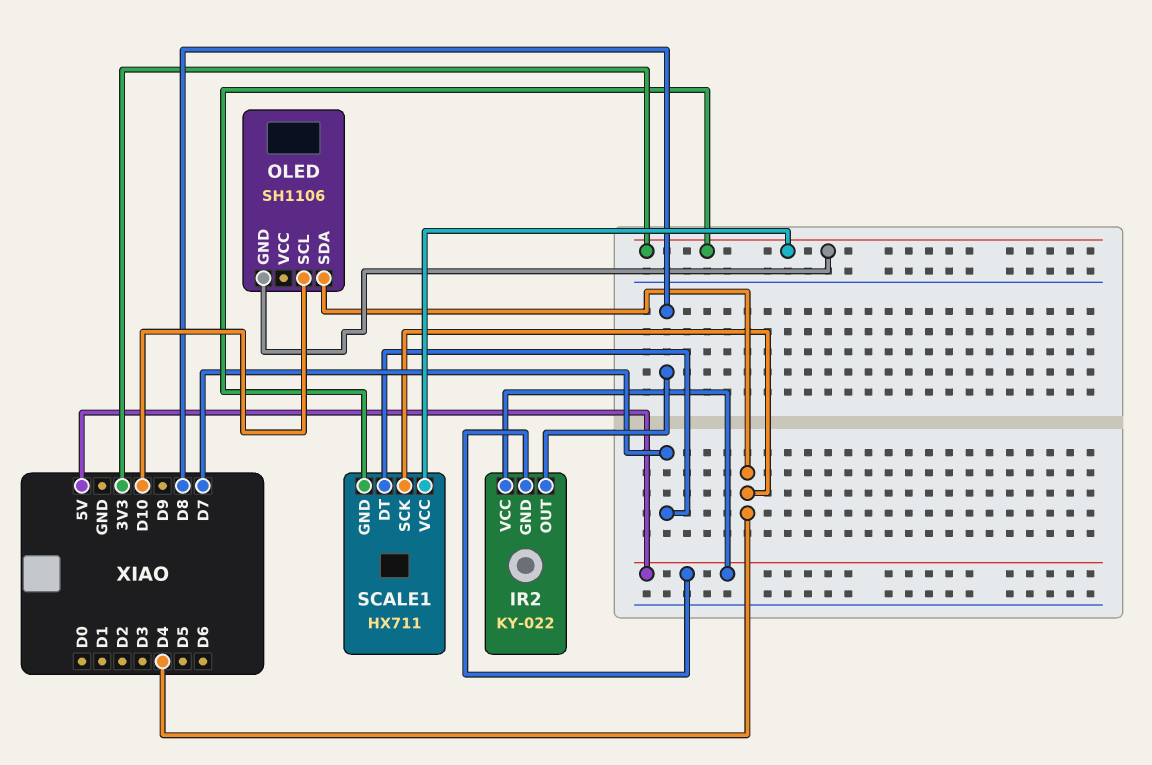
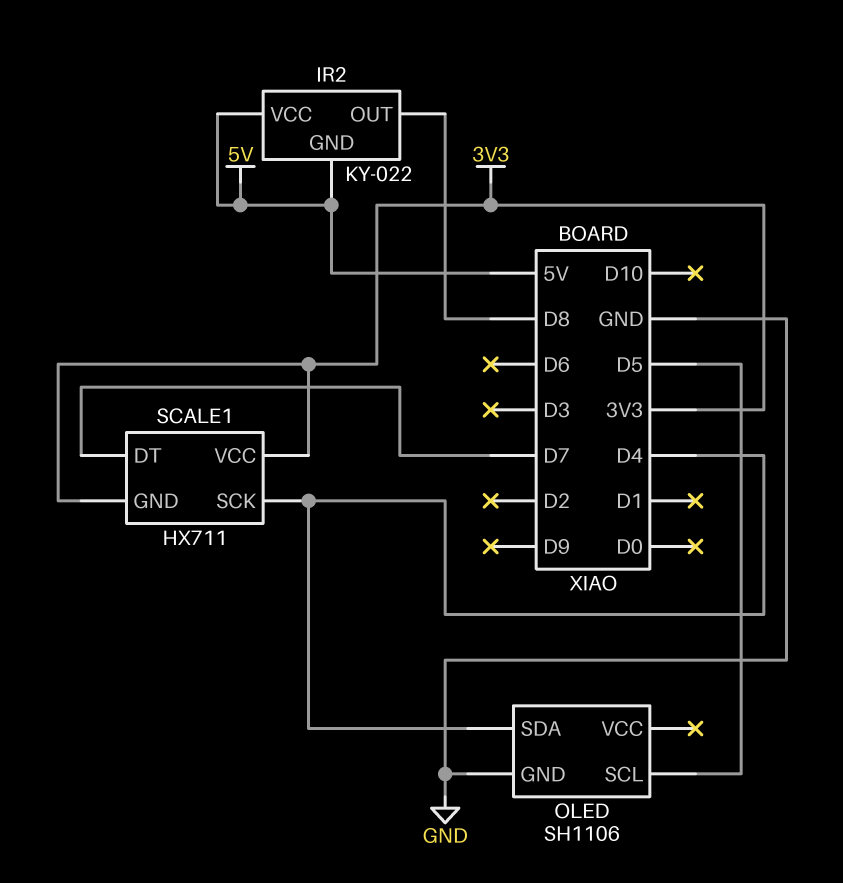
OLED pin GND: 3V3 -> GND
OLED pin SCL: D10 -> D5

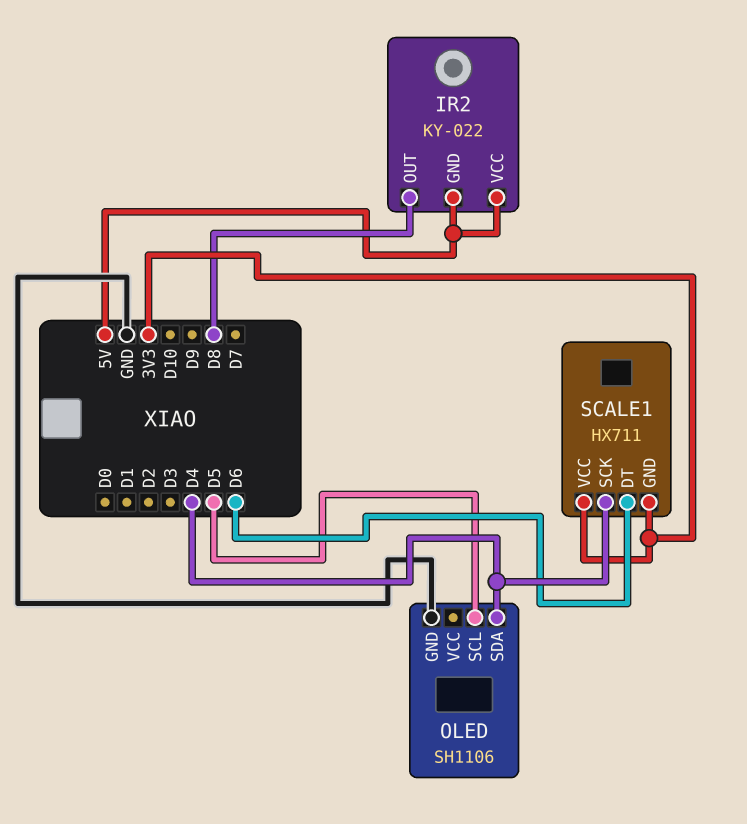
SCALE1 pin DT: D7 -> D6

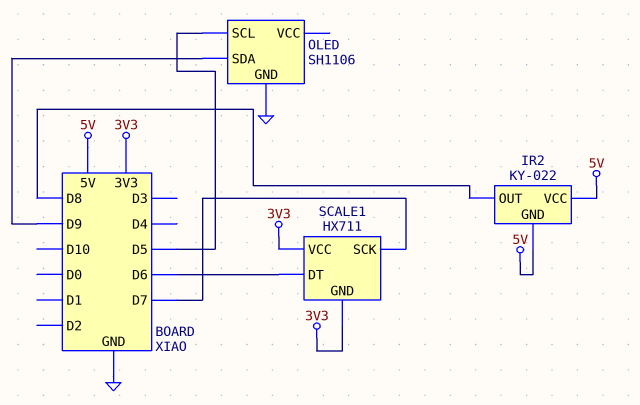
OLED pin SDA: D4 -> D9
SCALE1 pin SCK: D4 -> D7

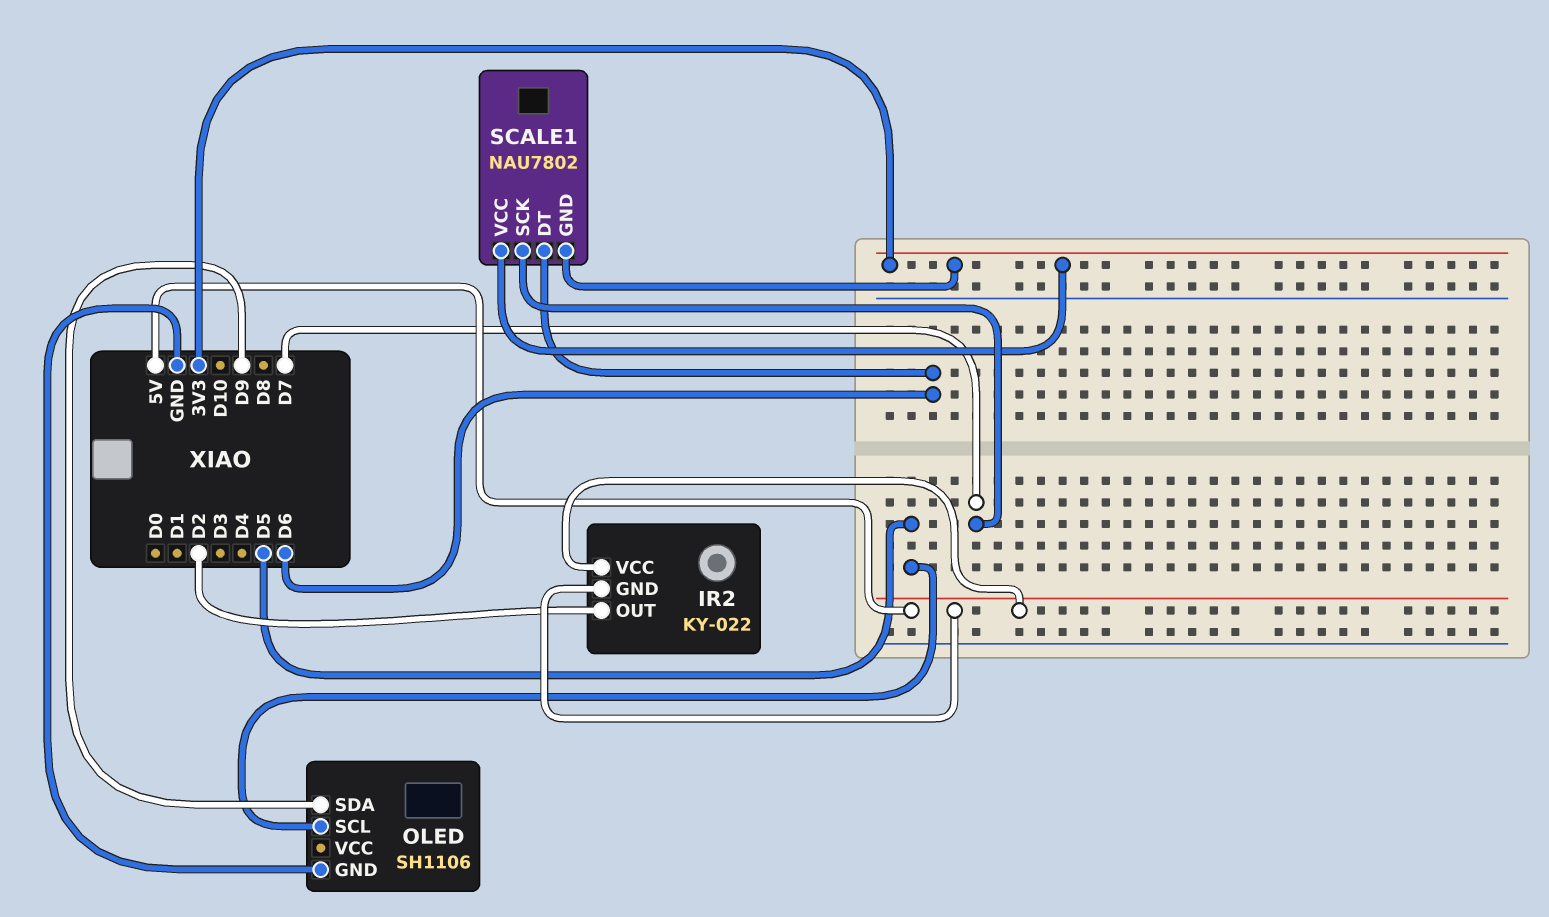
IR2 pin OUT: D8 -> D2
SCALE1: HX711 -> NAU7802

